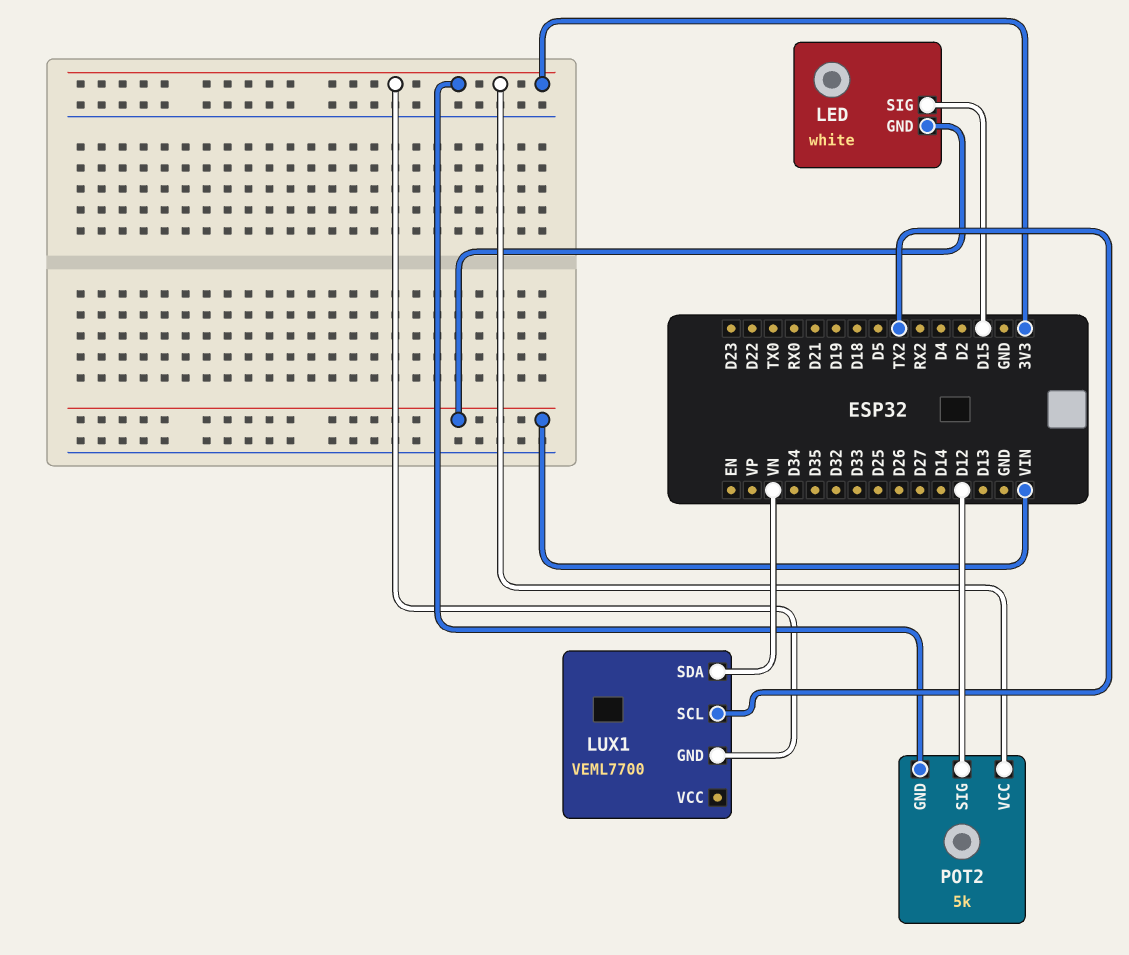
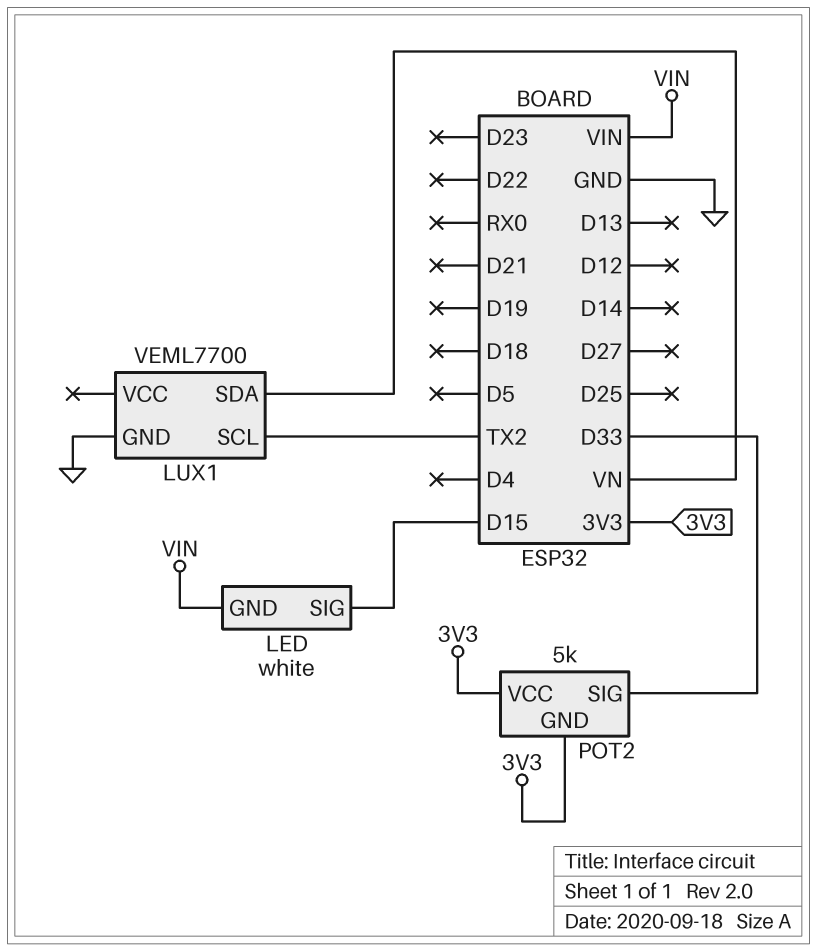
LUX1 pin GND: 3V3 -> GND
POT2 pin SIG: D12 -> D33

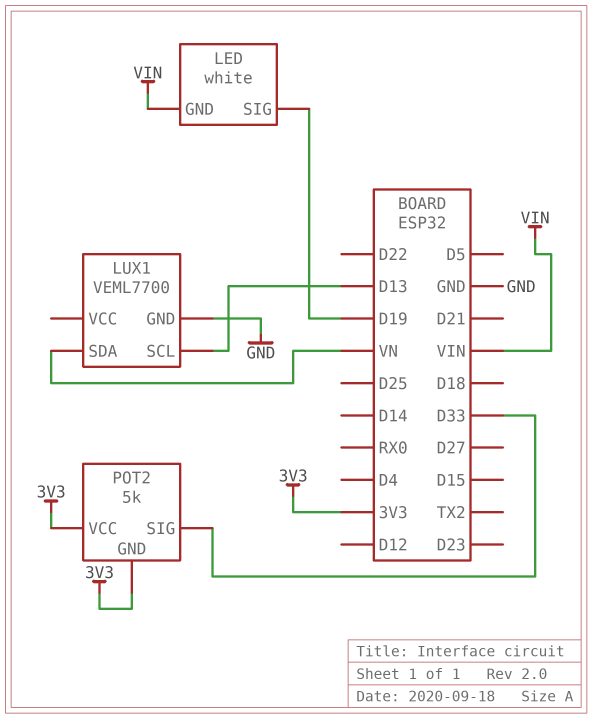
LED pin SIG: D15 -> D19
LUX1 pin SCL: TX2 -> D13

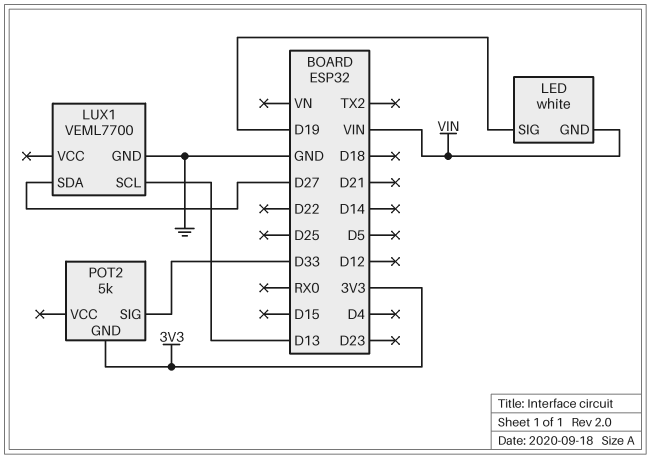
LUX1 pin SDA: VN -> D27
POT2 pin VCC: 3V3 -> none

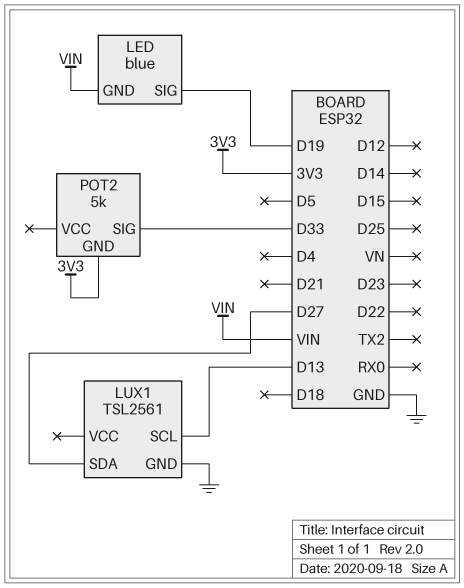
LED: white -> blue
LUX1: VEML7700 -> TSL2561

